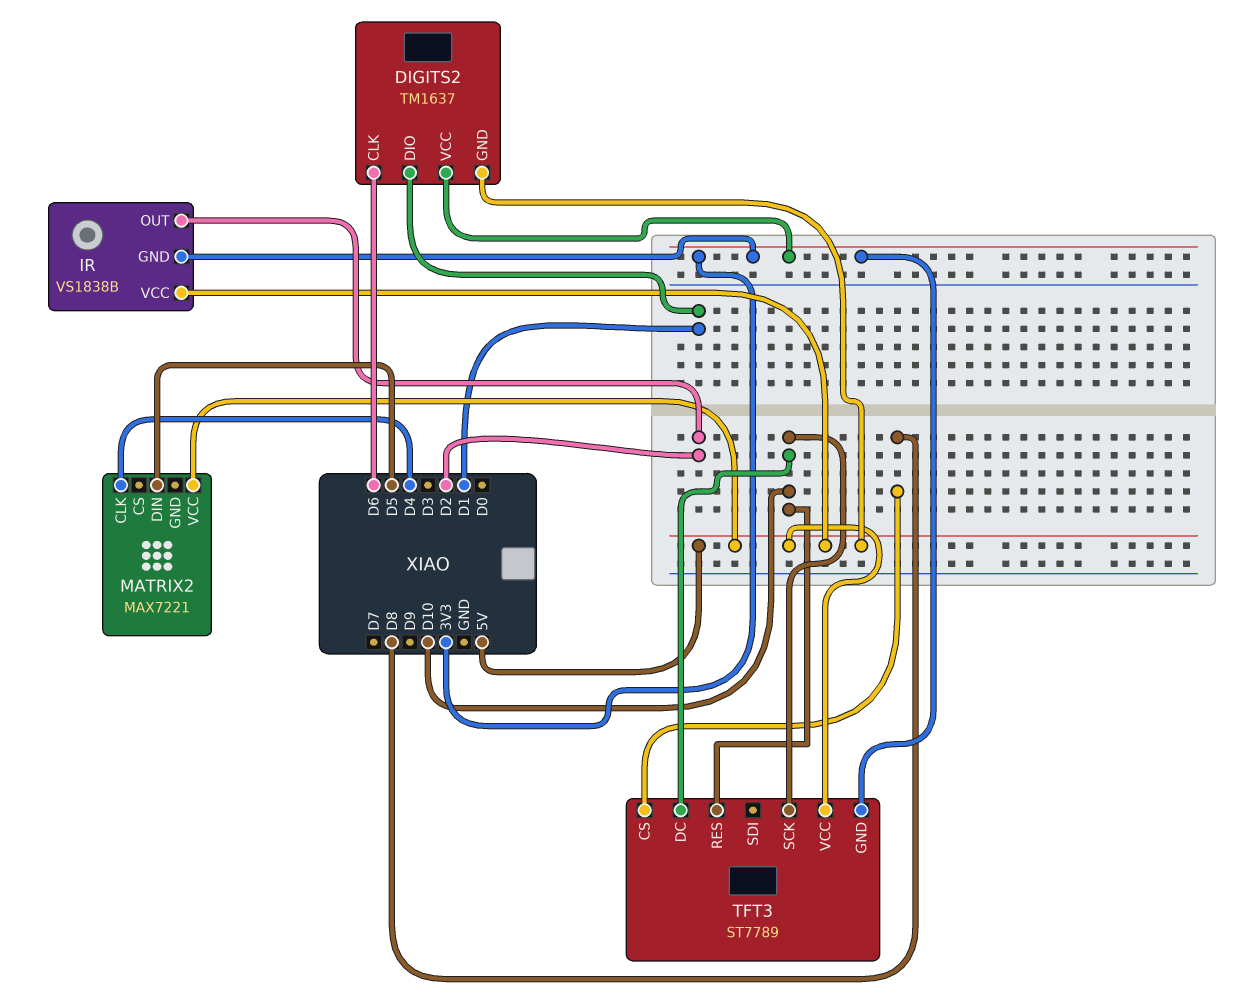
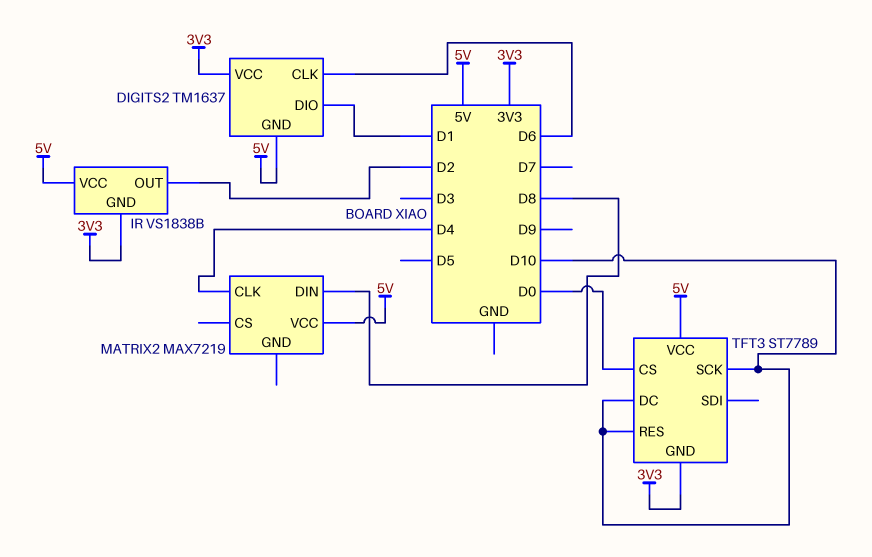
MATRIX2: MAX7221 -> MAX7219
MATRIX2 pin DIN: D5 -> D8
TFT3 pin CS: D8 -> D0

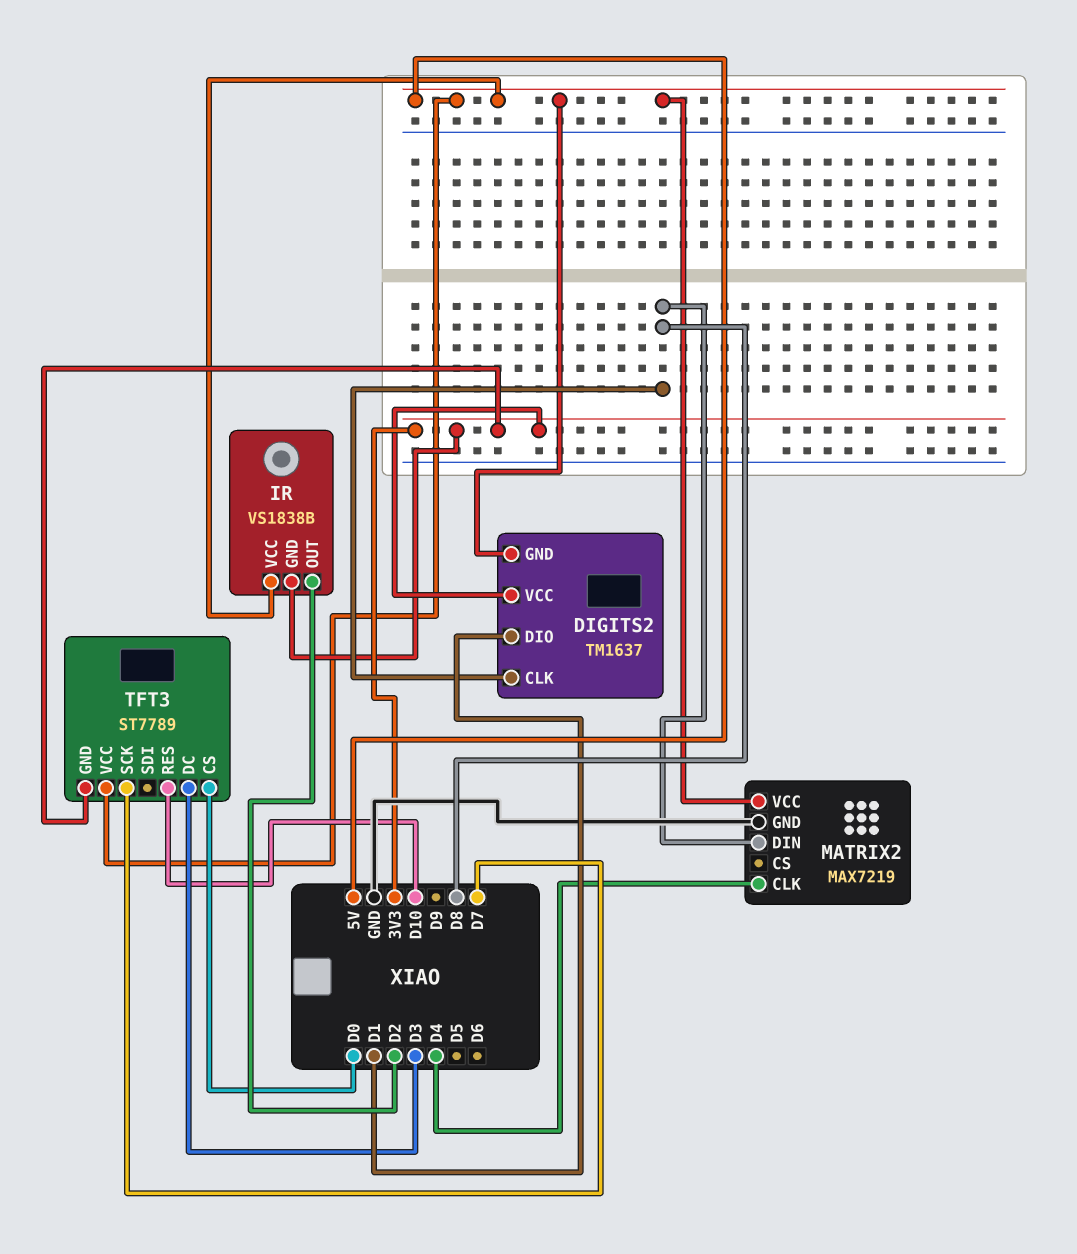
DIGITS2 pin CLK: D6 -> D8
MATRIX2 pin GND: none -> GND
TFT3 pin DC: D10 -> D3
TFT3 pin SCK: D10 -> D7

